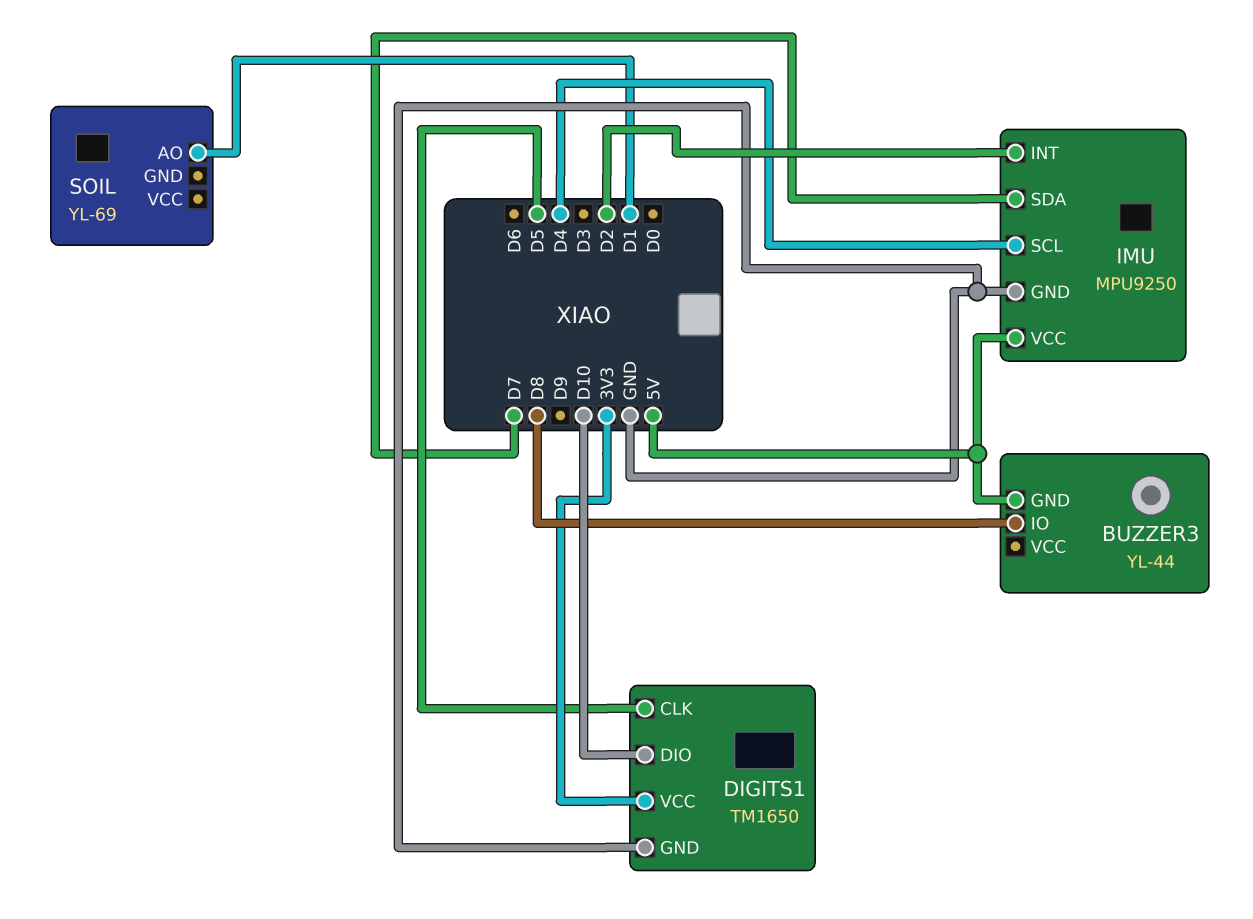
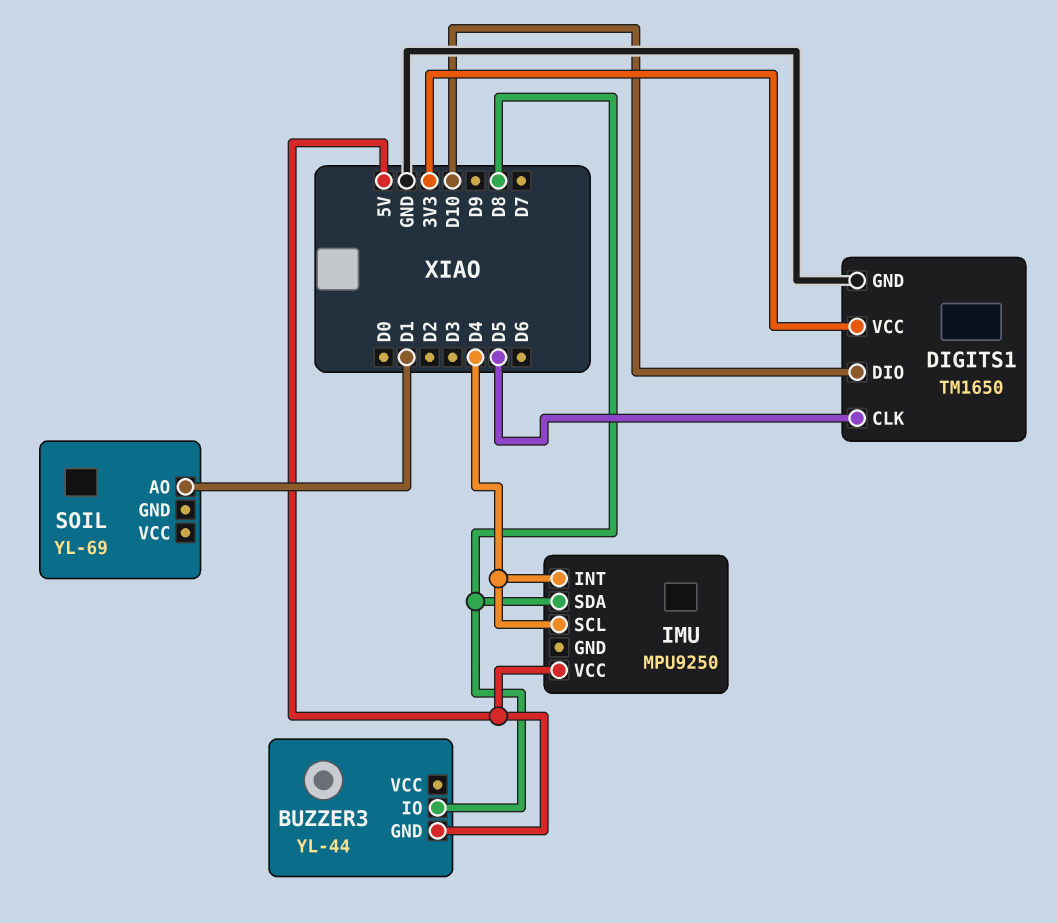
IMU pin GND: GND -> none
IMU pin INT: D2 -> D4
IMU pin SDA: D7 -> D8

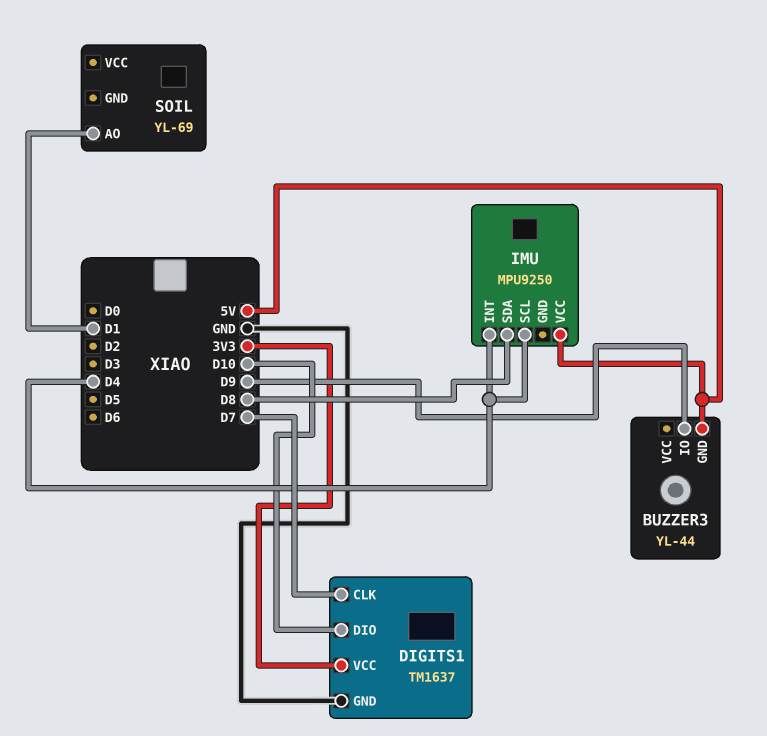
BUZZER3 pin IO: D8 -> D9
DIGITS1: TM1650 -> TM1637
DIGITS1 pin CLK: D5 -> D7

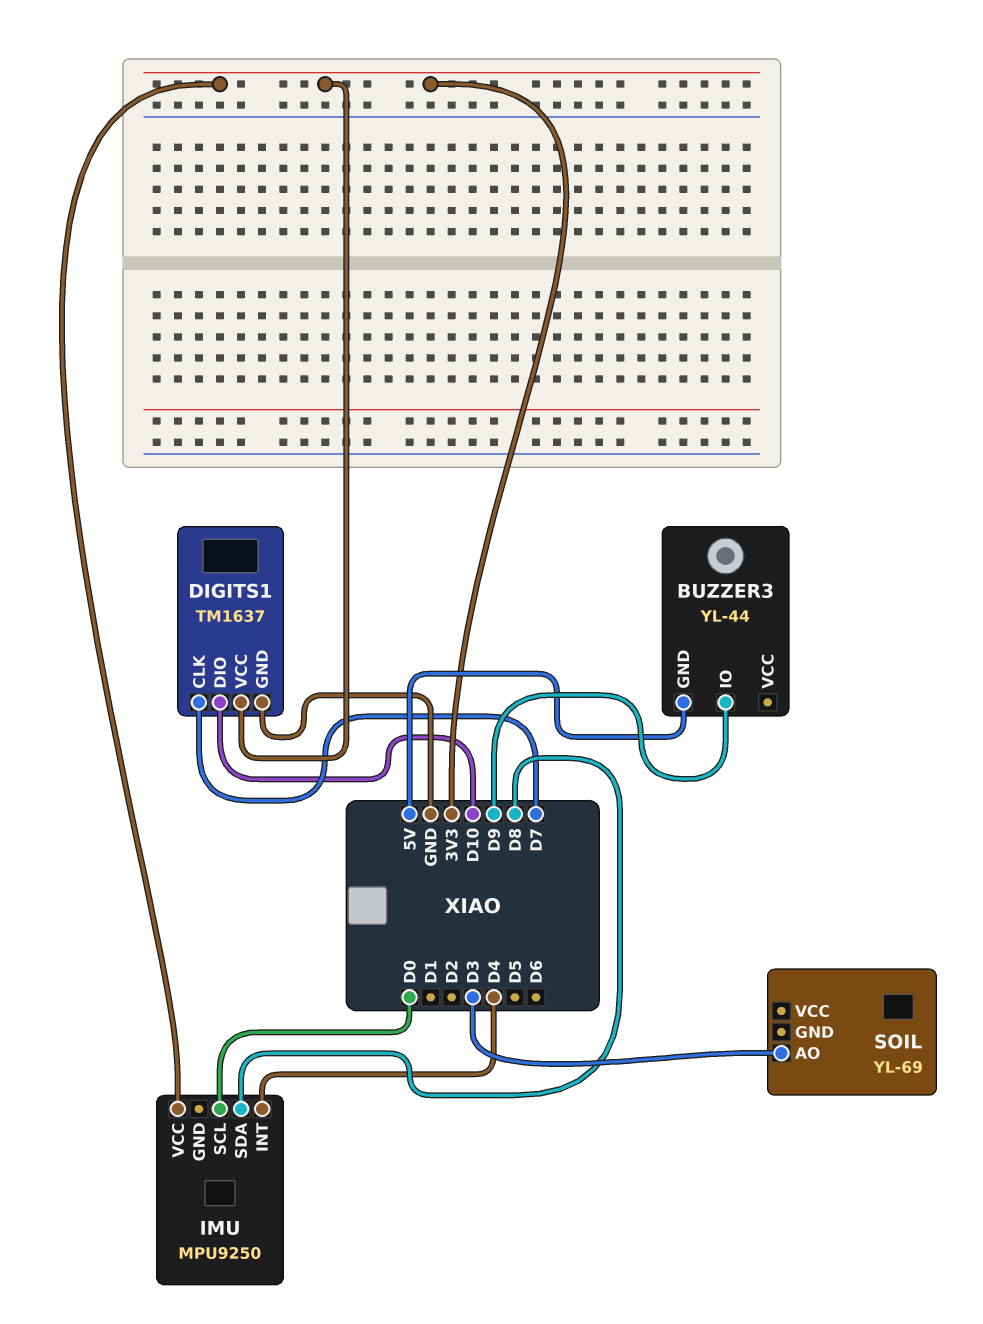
IMU pin SCL: D4 -> D0
IMU pin VCC: 5V -> 3V3
SOIL pin AO: D1 -> D3

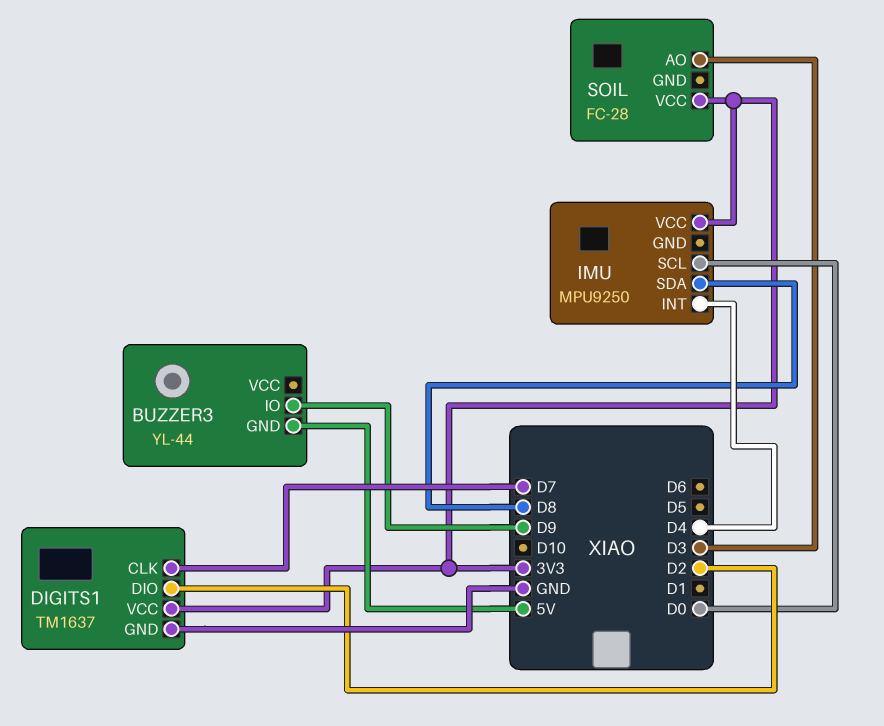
DIGITS1 pin DIO: D10 -> D2
SOIL: YL-69 -> FC-28
SOIL pin VCC: none -> 3V3

